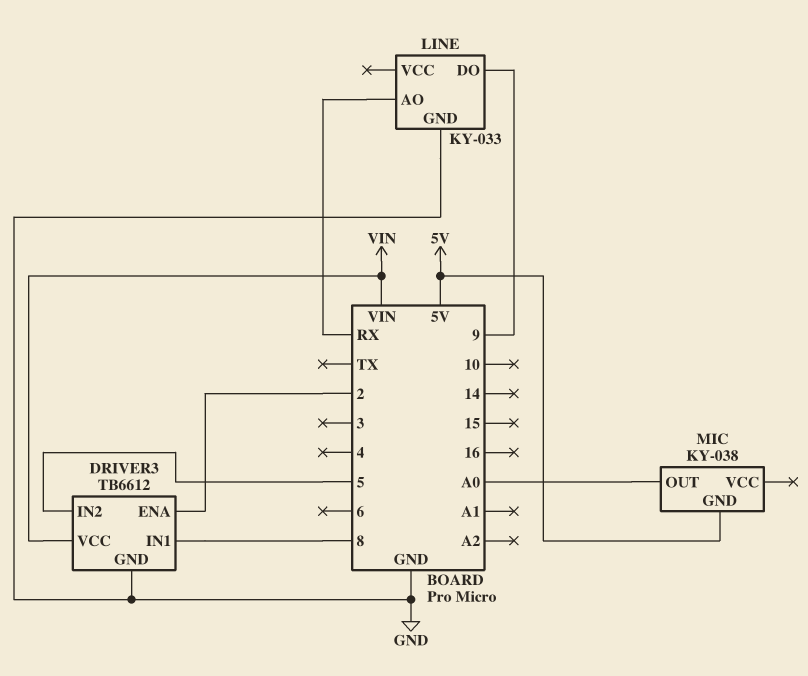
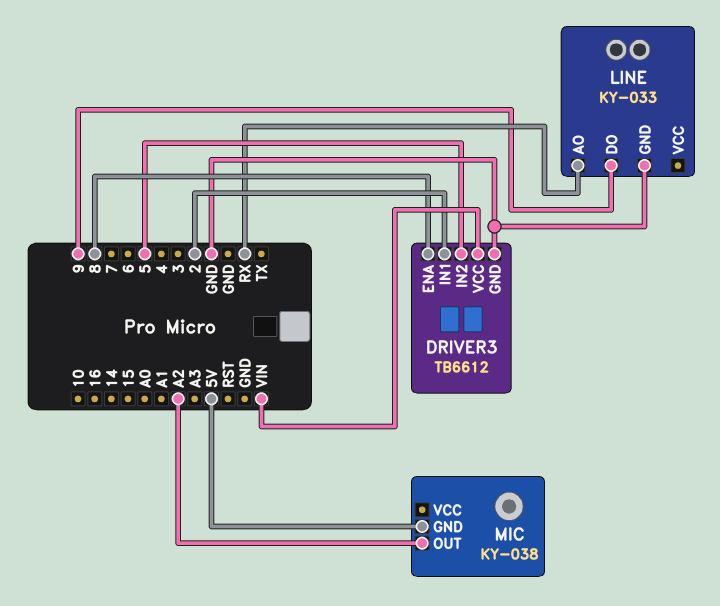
DRIVER3 pin ENA: 2 -> 8
DRIVER3 pin IN1: 8 -> 2
MIC pin OUT: A0 -> A2

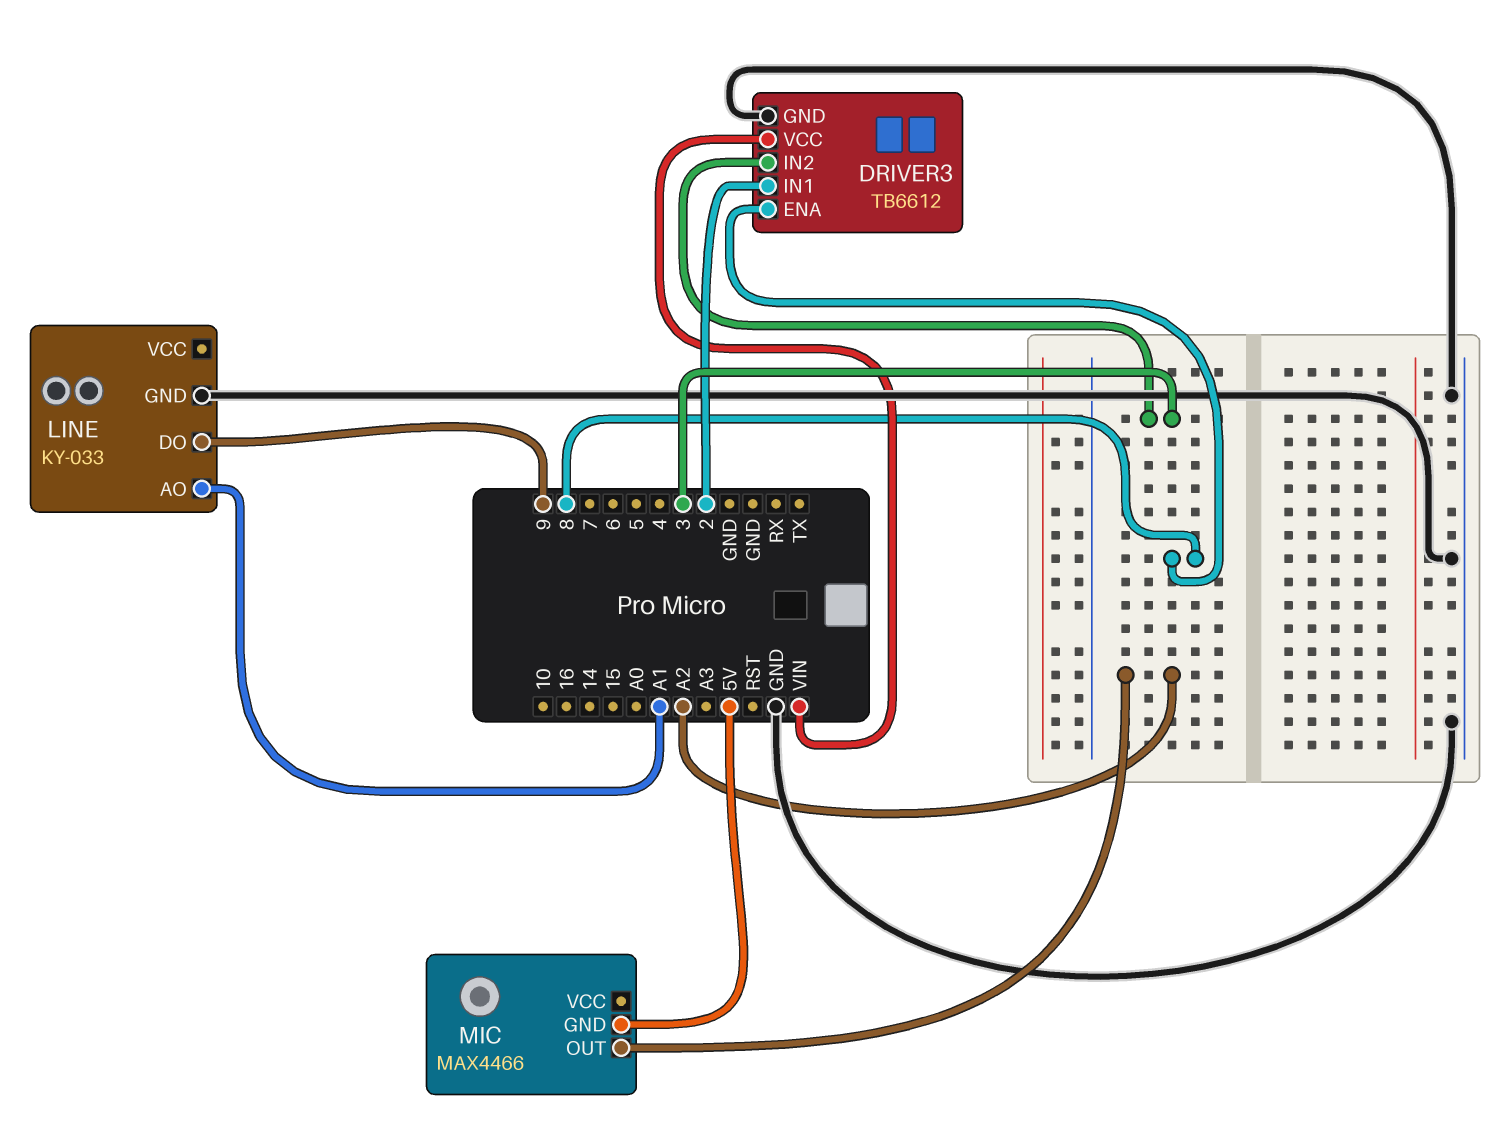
DRIVER3 pin IN2: 5 -> 3
LINE pin AO: RX -> A1
MIC: KY-038 -> MAX4466

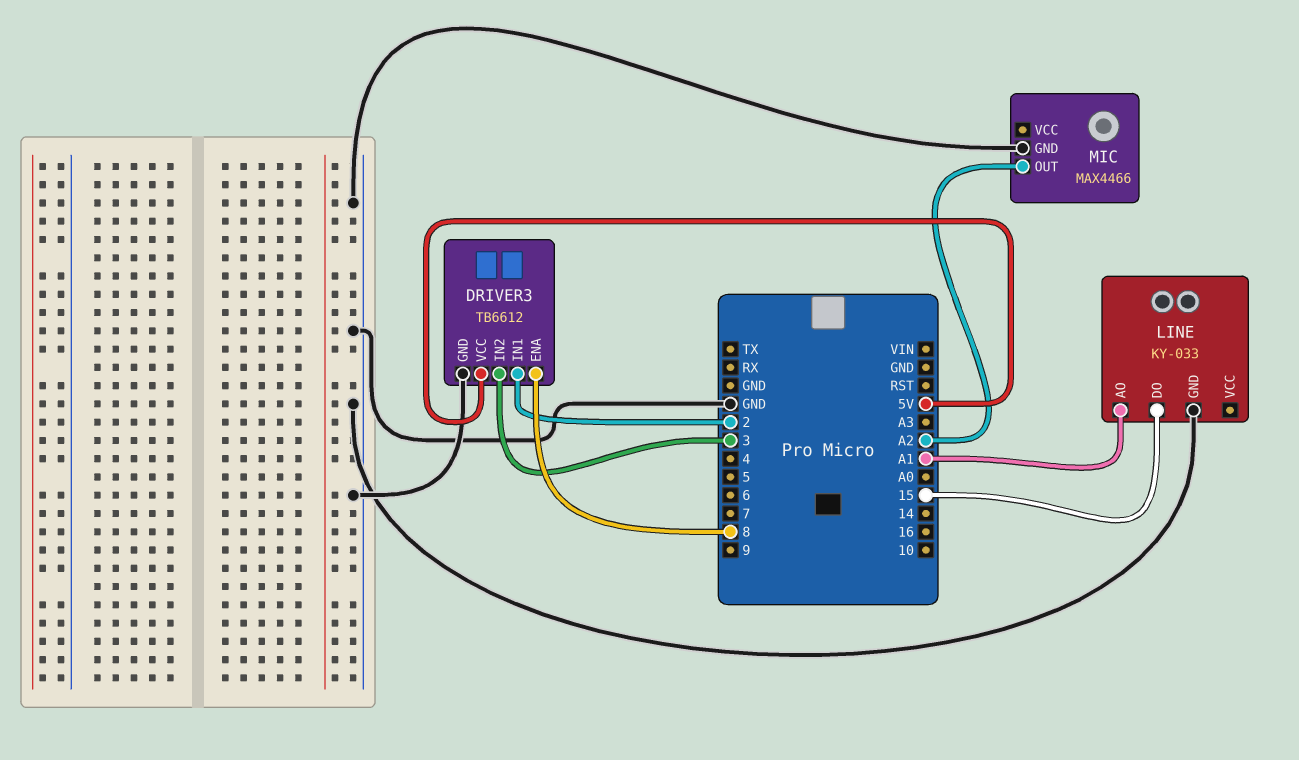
DRIVER3 pin VCC: VIN -> 5V
LINE pin DO: 9 -> 15
MIC pin GND: 5V -> GND

